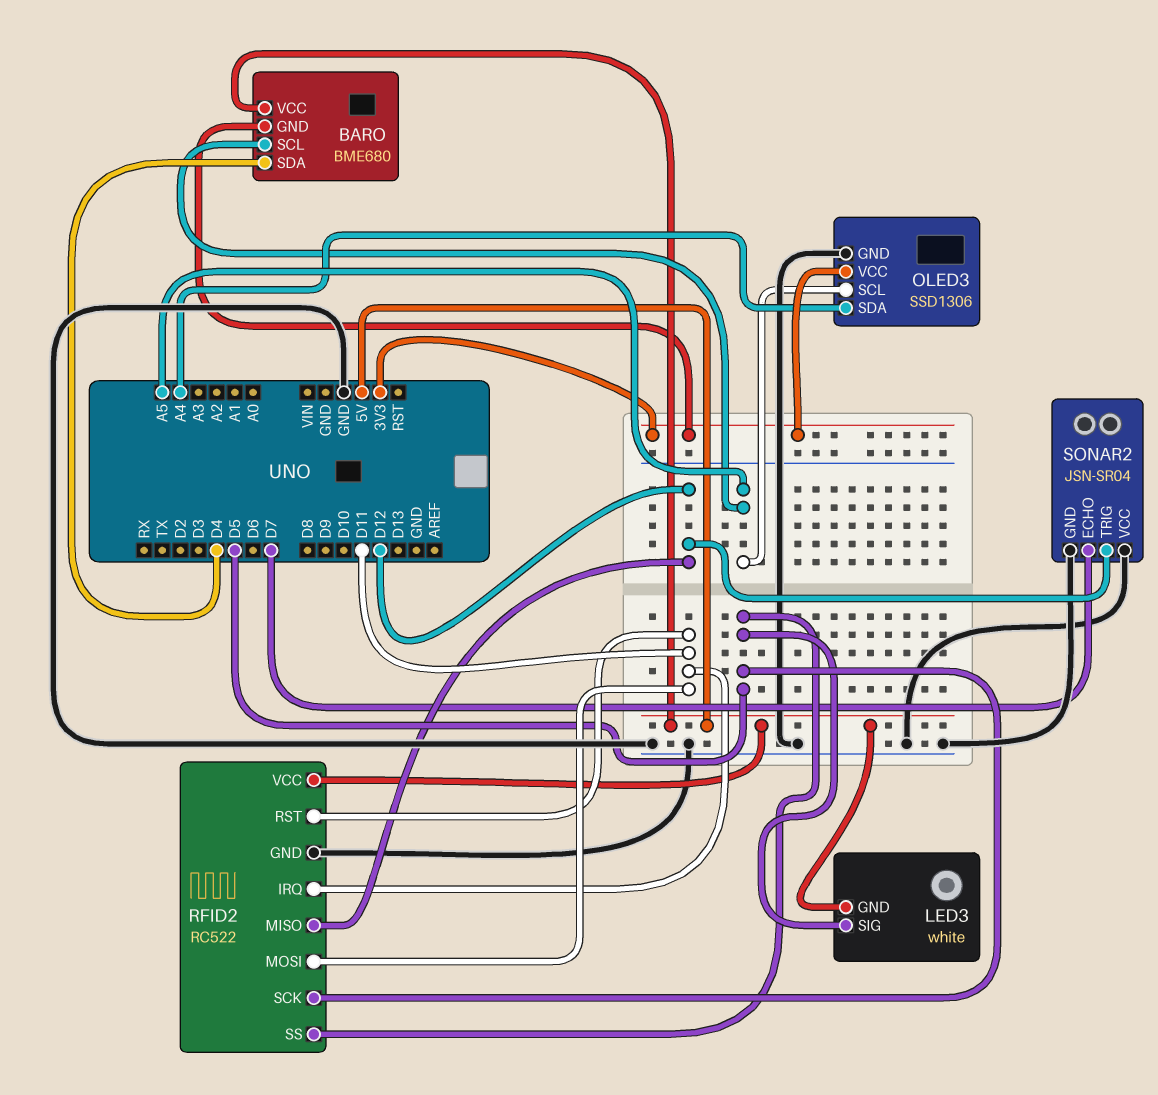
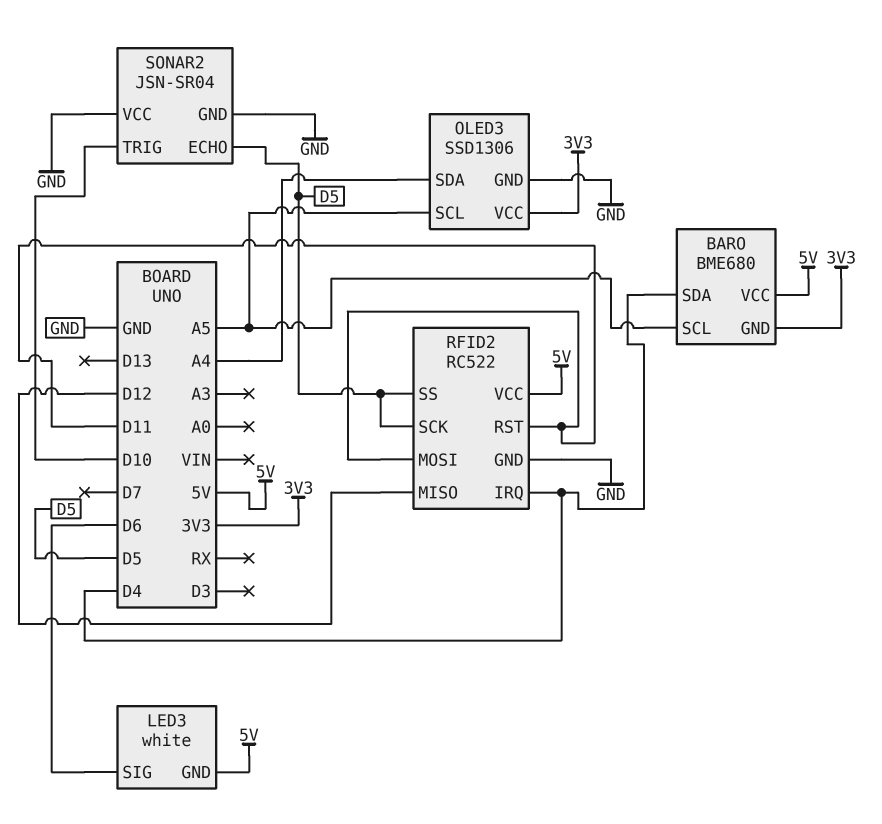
LED3 pin SIG: D5 -> D6
RFID2 pin IRQ: D11 -> D4
SONAR2 pin ECHO: D7 -> D5
SONAR2 pin TRIG: D12 -> D10

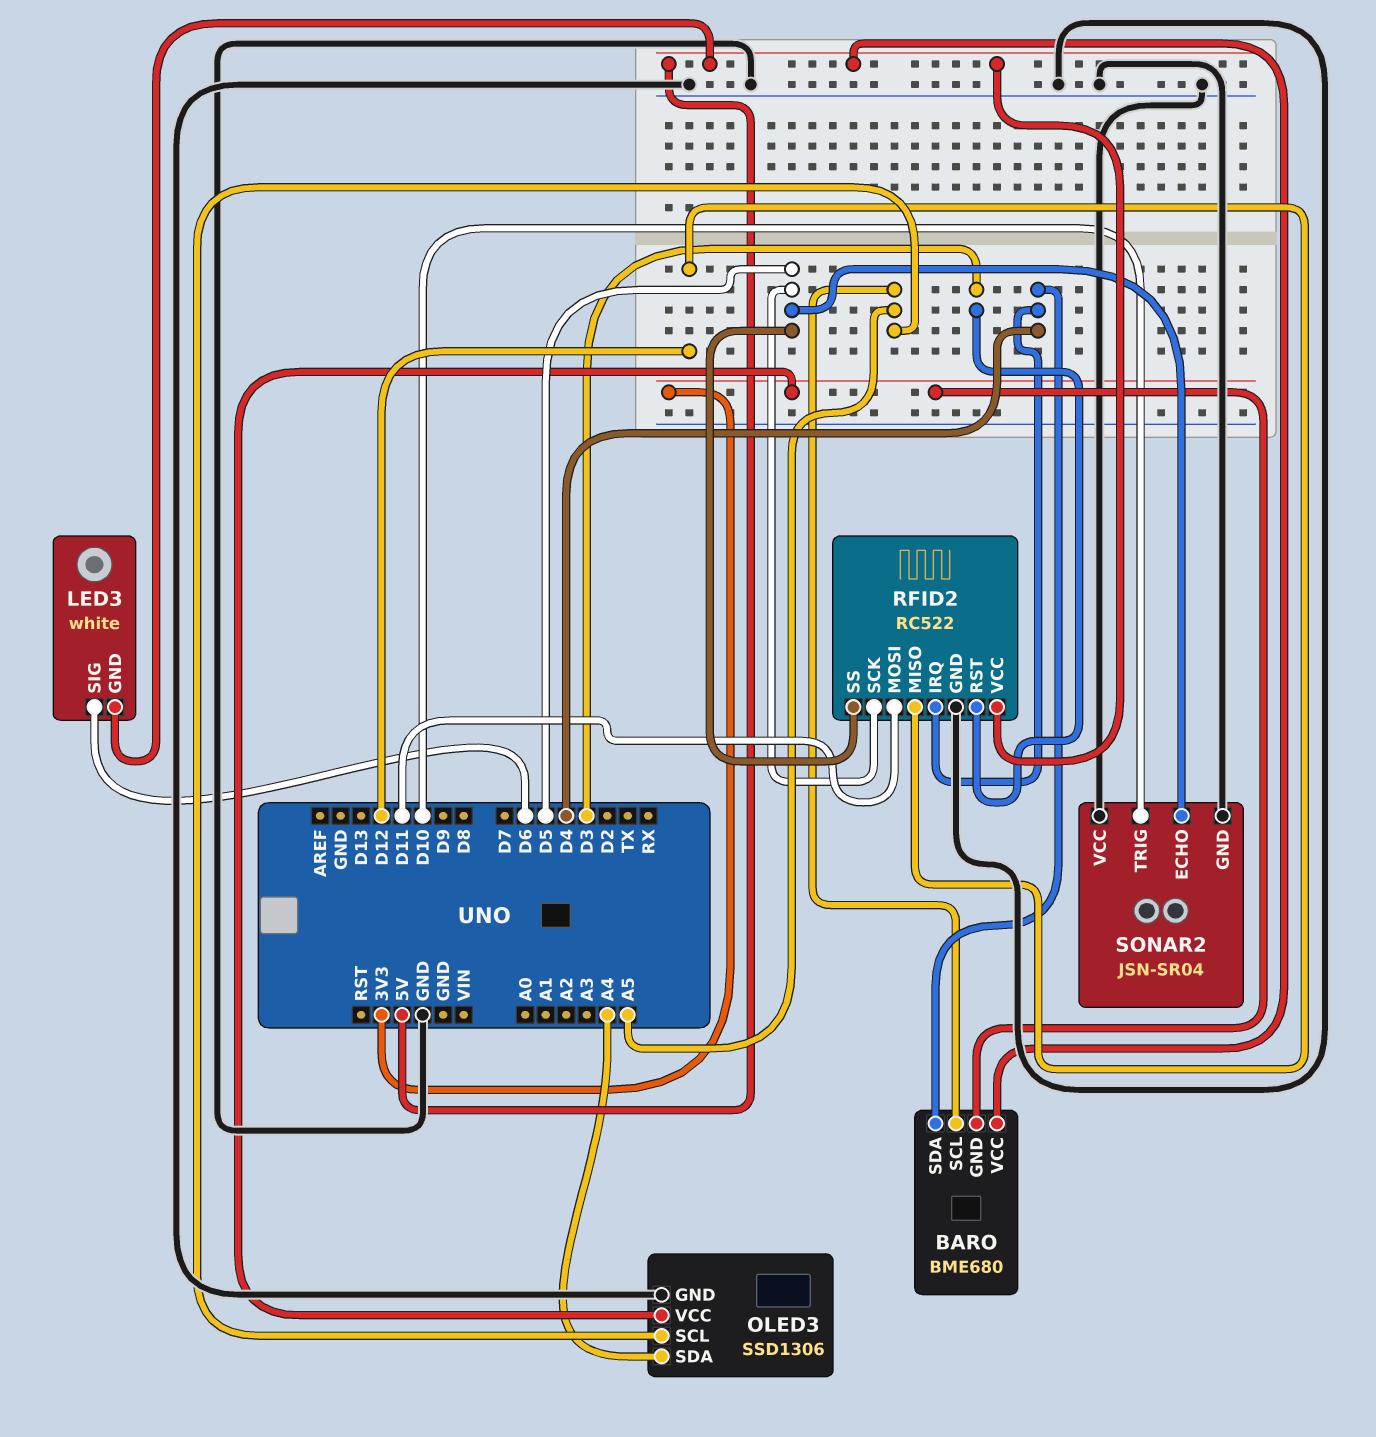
RFID2 pin RST: D11 -> D3

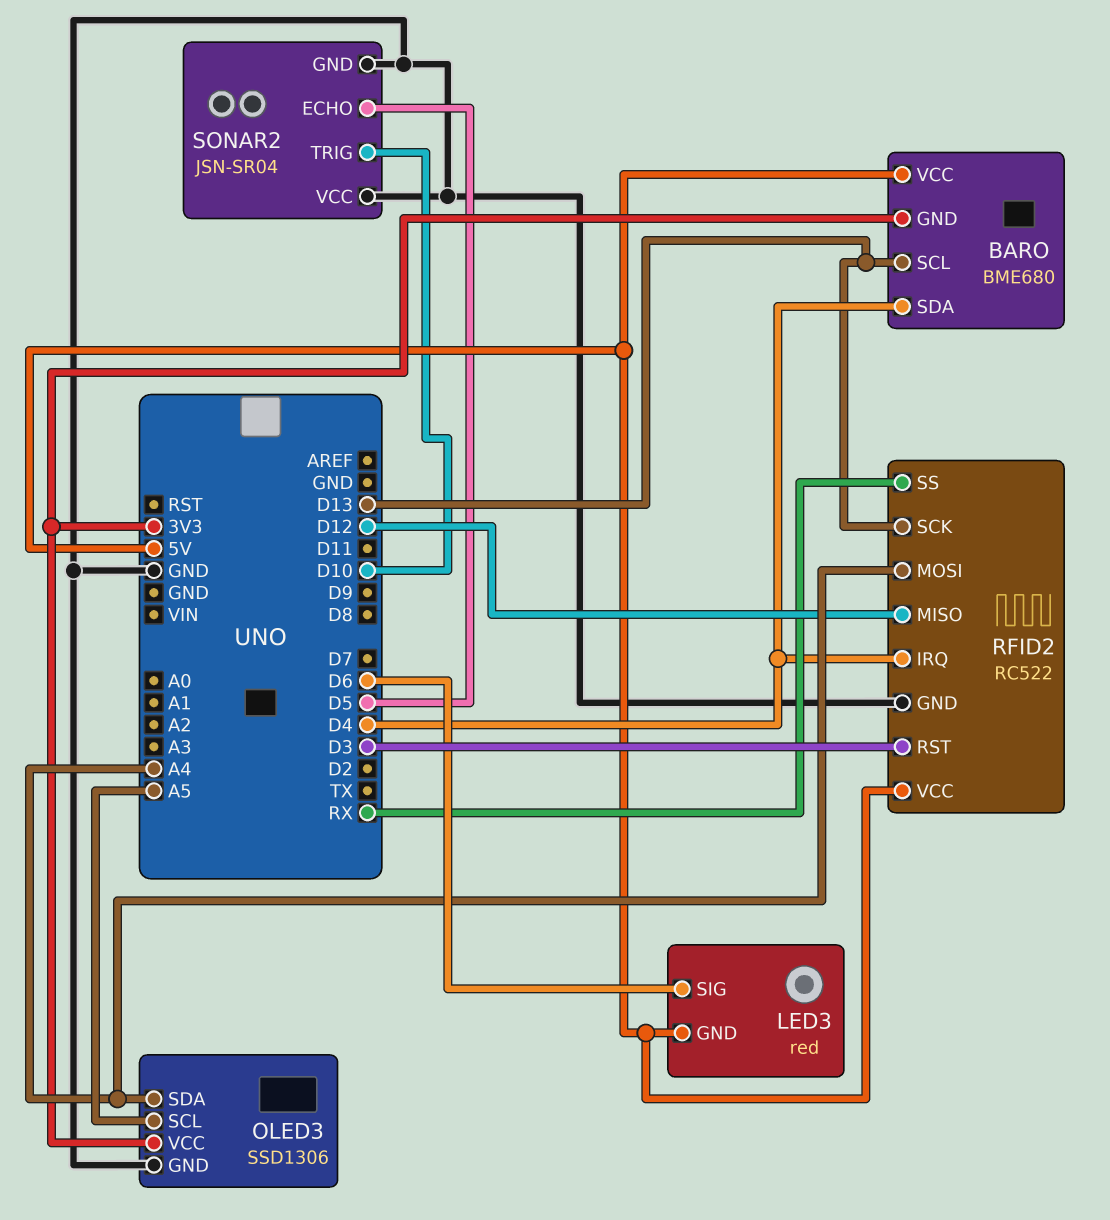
BARO pin SCL: A5 -> D13
LED3: white -> red
RFID2 pin MOSI: D11 -> A4
RFID2 pin SCK: D5 -> D13
RFID2 pin SS: D5 -> RX

